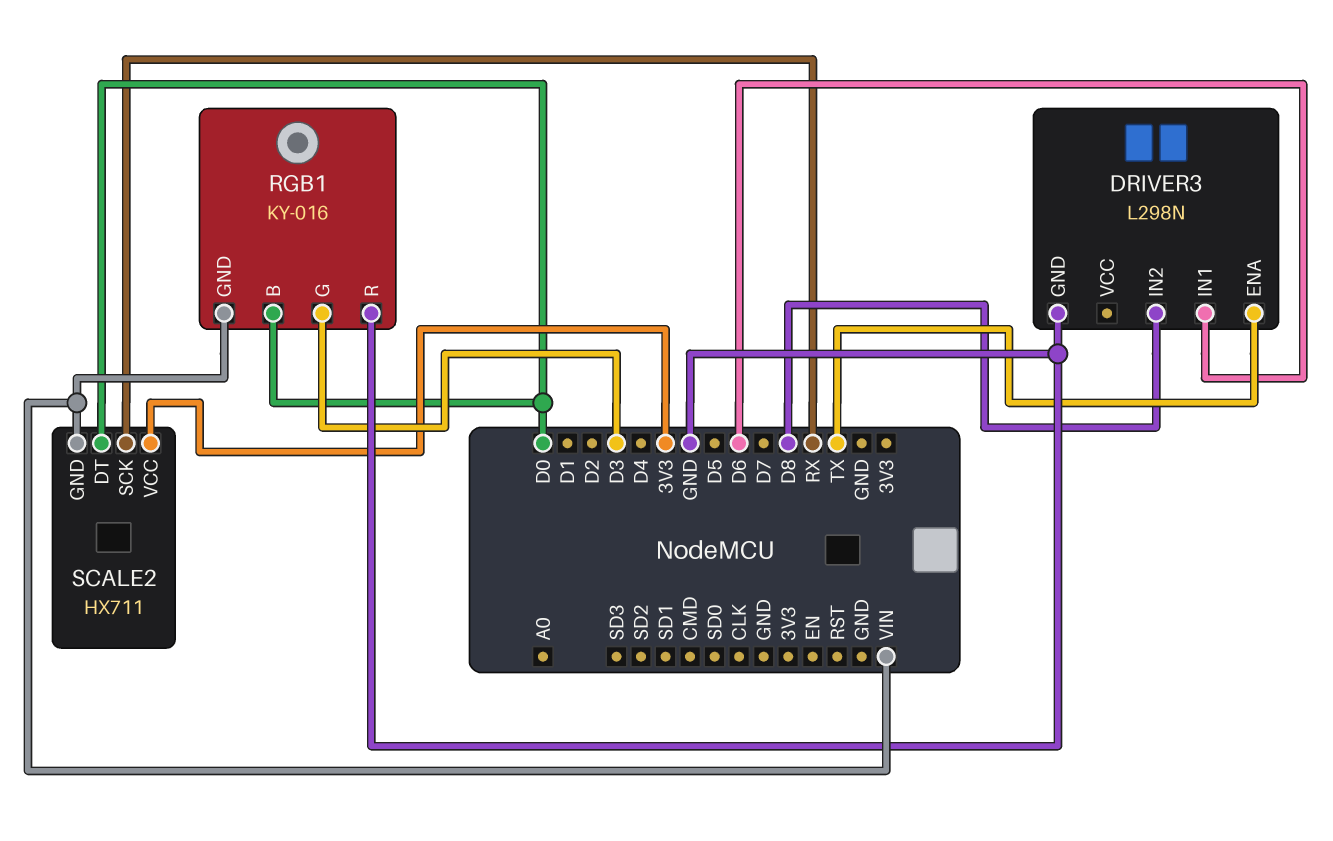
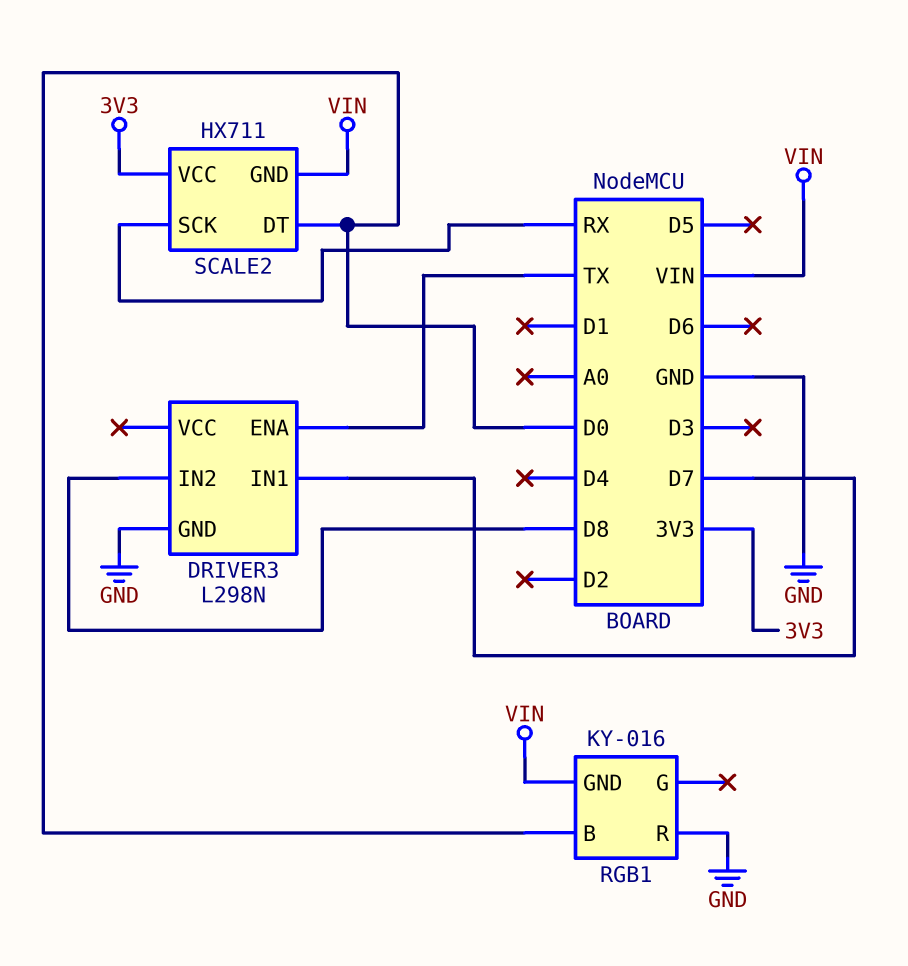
DRIVER3 pin IN1: D6 -> D7
RGB1 pin G: D3 -> none

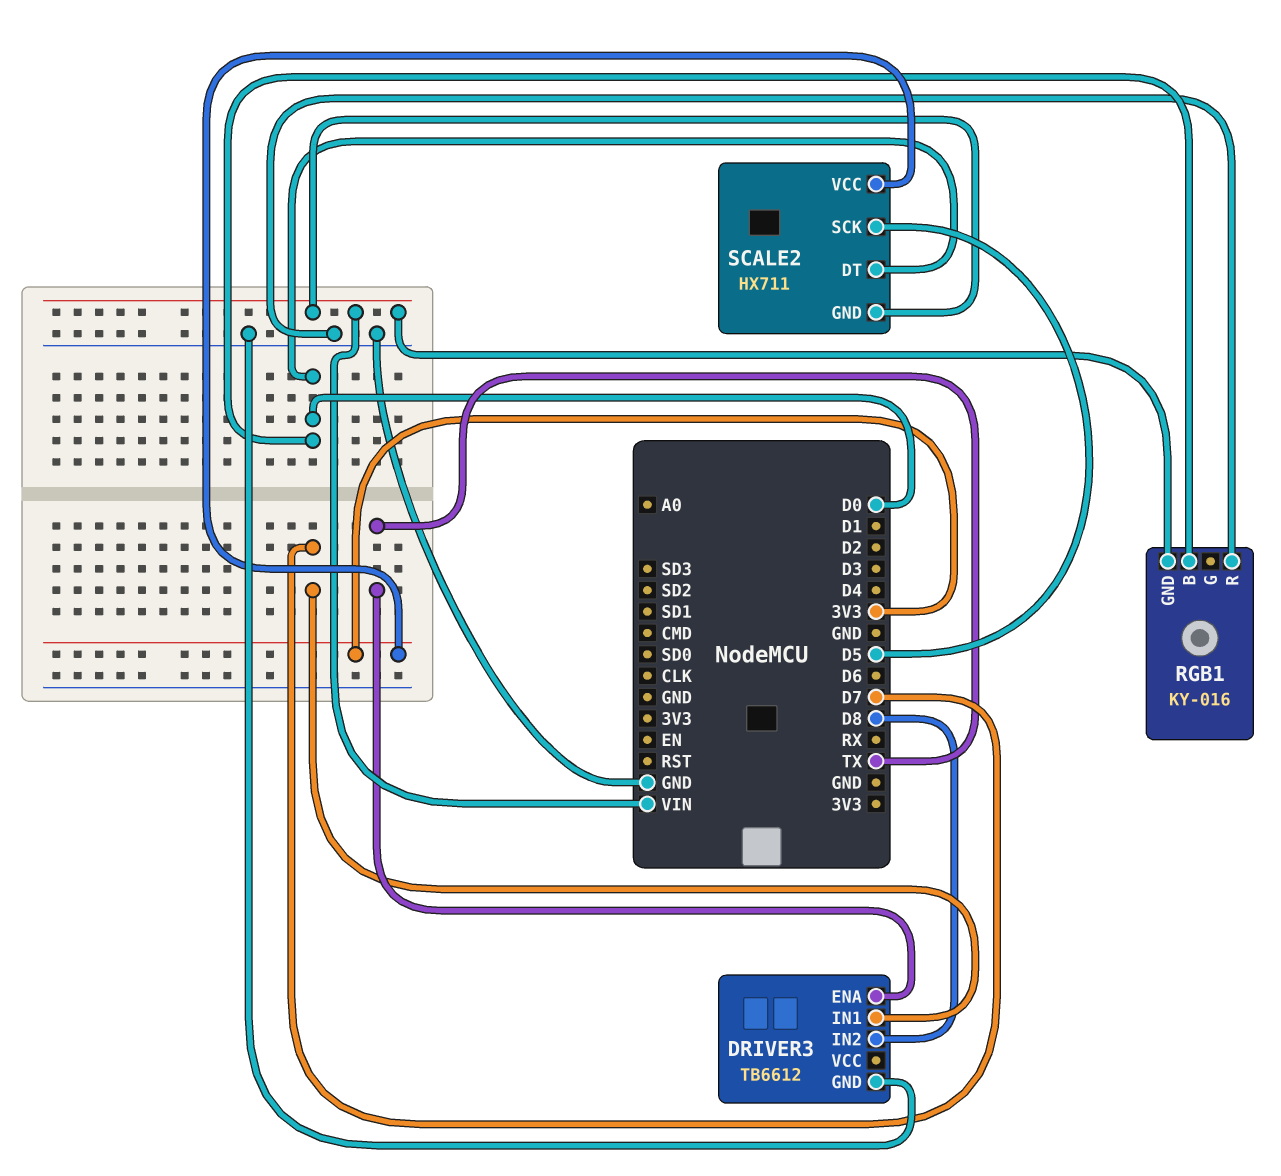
DRIVER3: L298N -> TB6612
SCALE2 pin SCK: RX -> D5

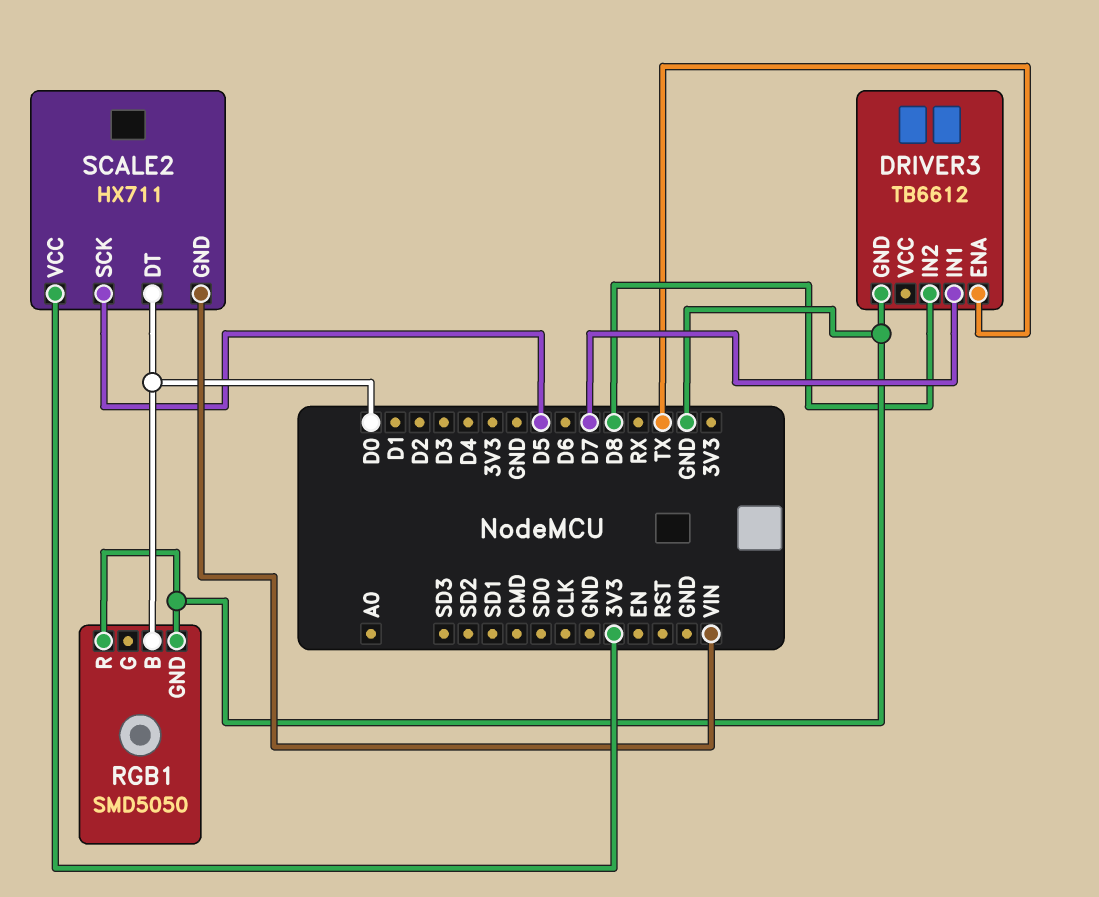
RGB1: KY-016 -> SMD5050
RGB1 pin GND: VIN -> GND

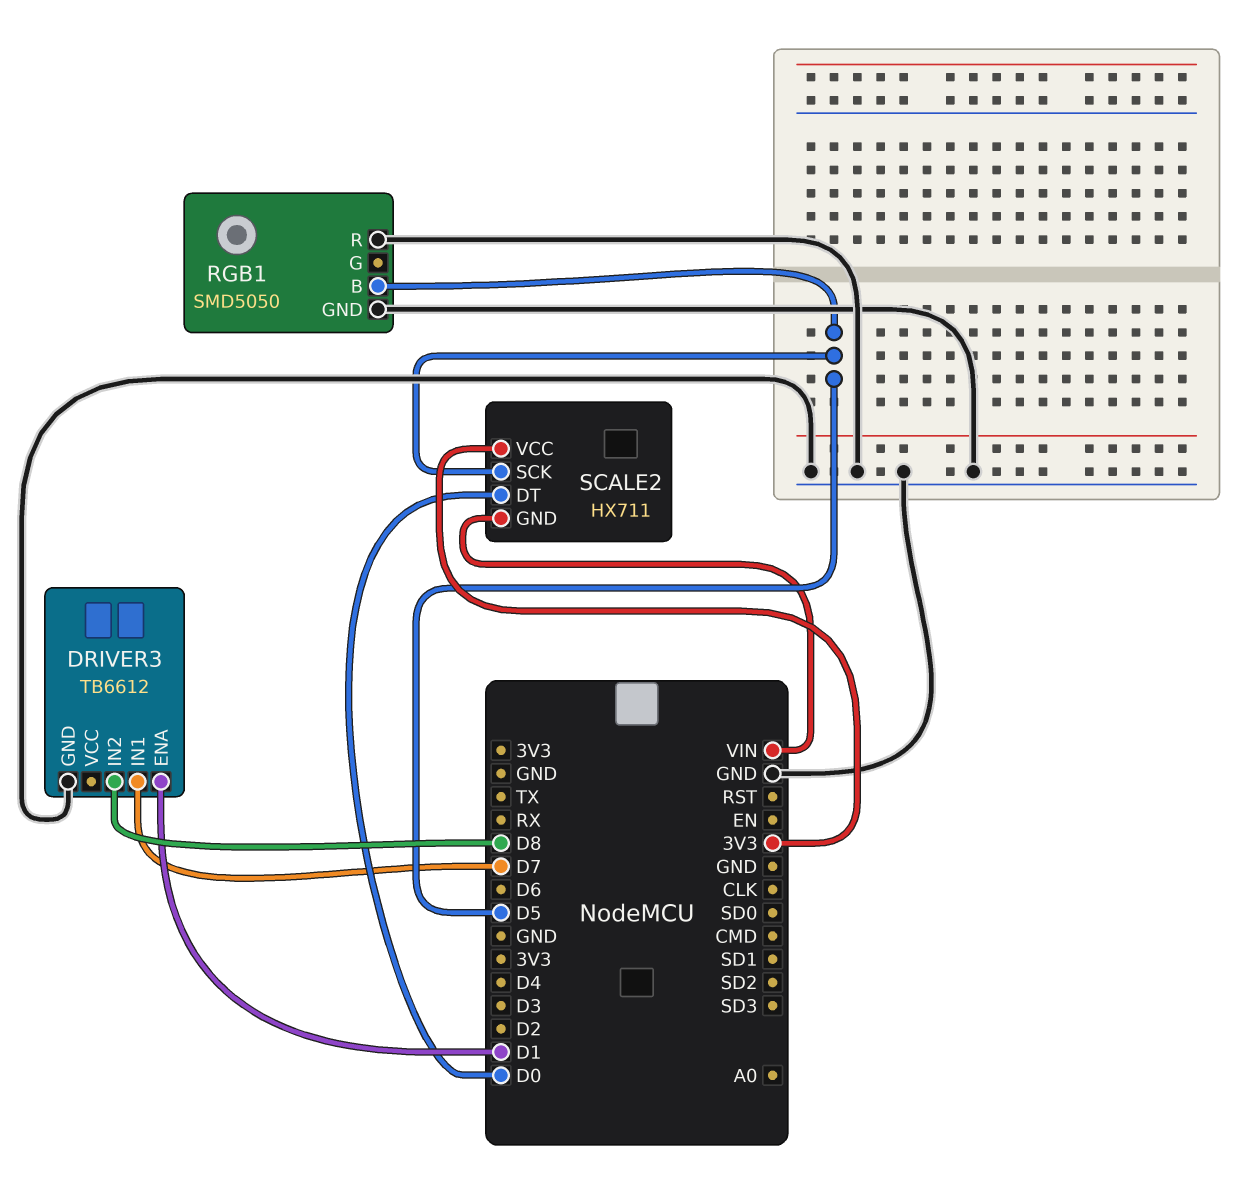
DRIVER3 pin ENA: TX -> D1
RGB1 pin B: D0 -> D5

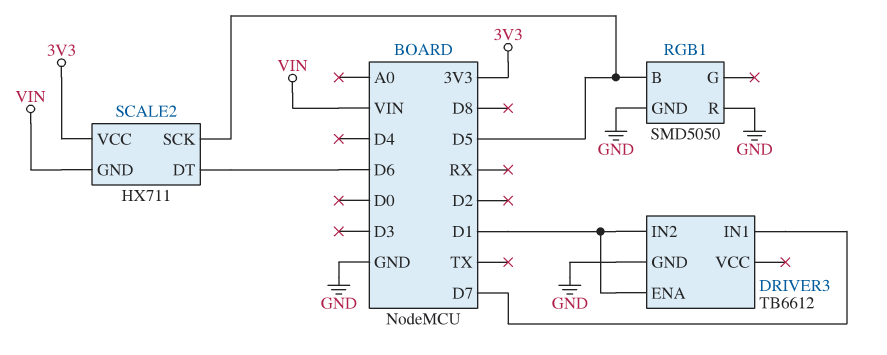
DRIVER3 pin IN2: D8 -> D1
SCALE2 pin DT: D0 -> D6

